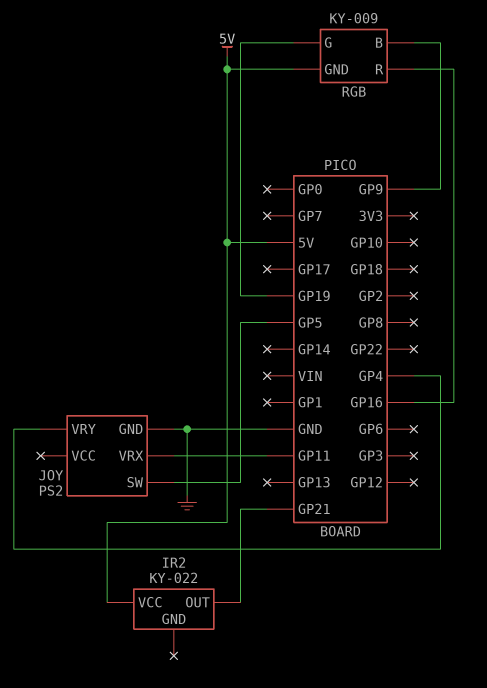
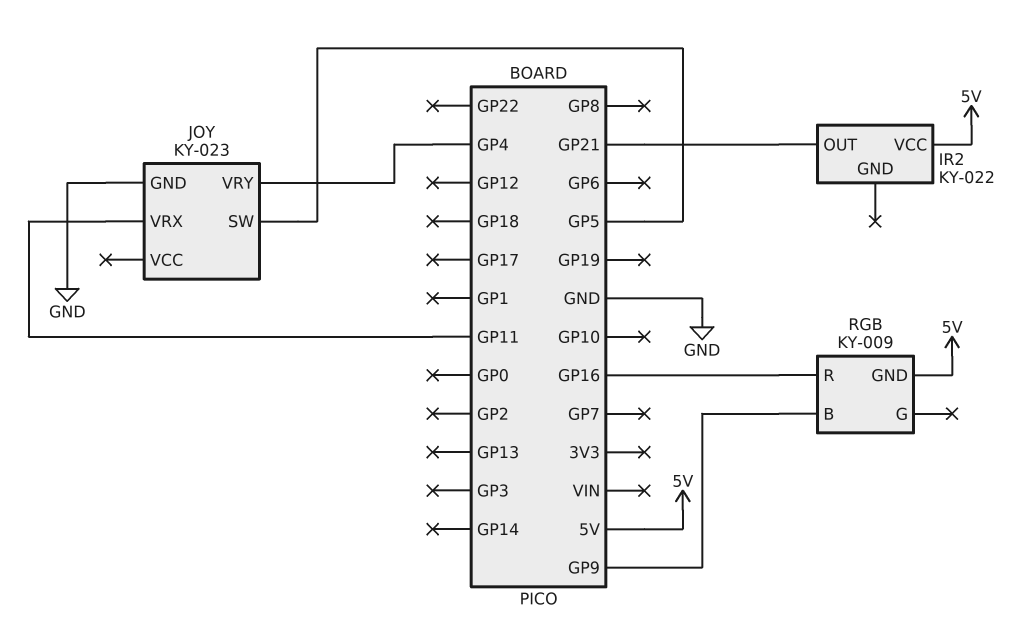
JOY: PS2 -> KY-023
RGB pin G: GP19 -> none

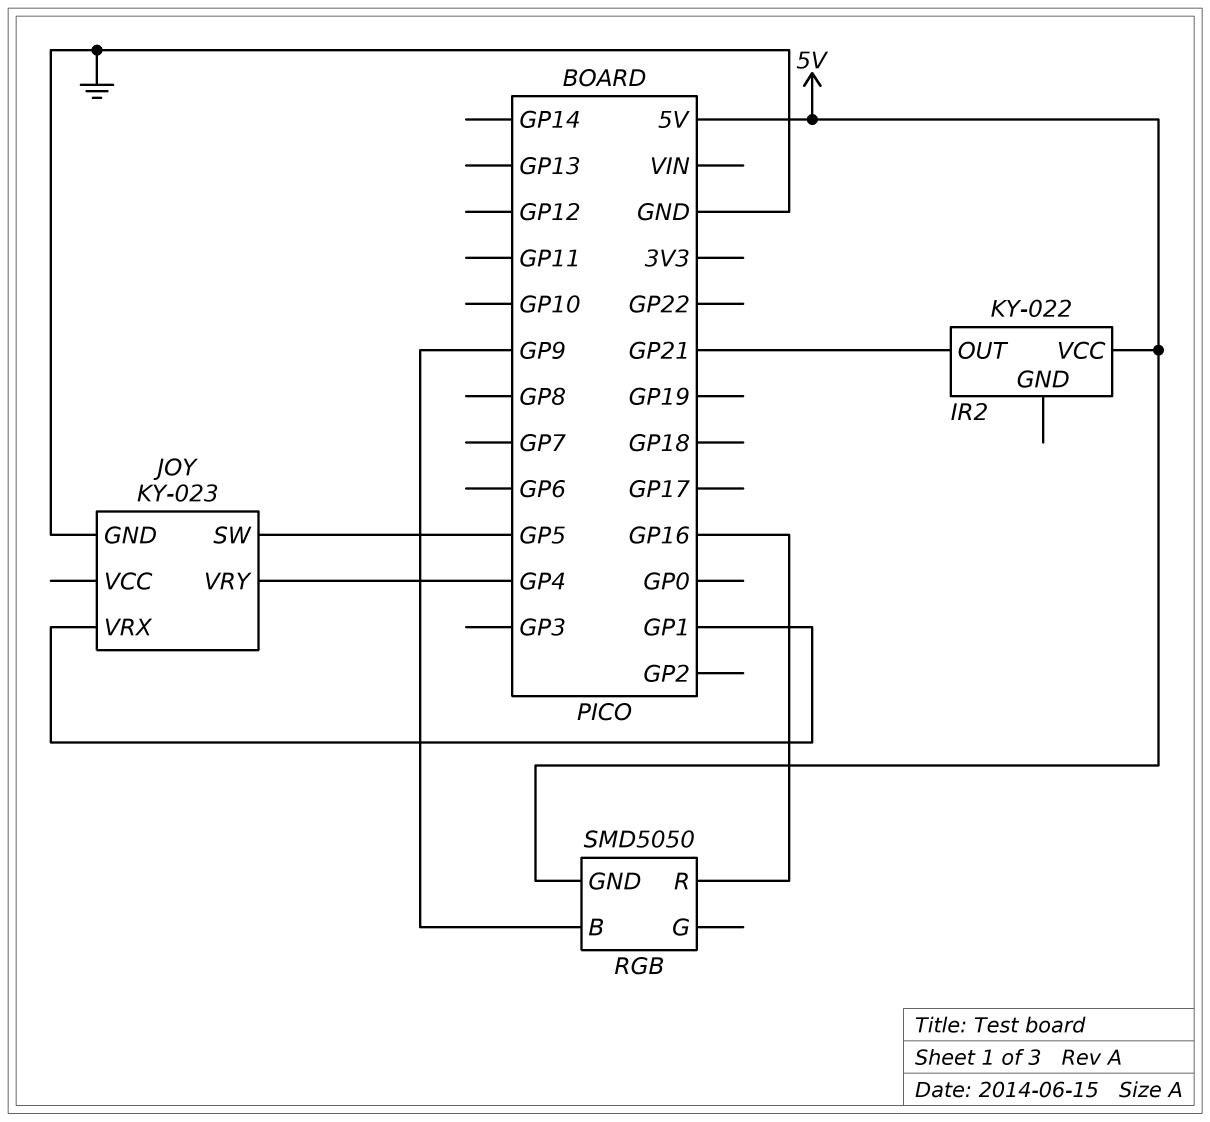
JOY pin VRX: GP11 -> GP1
RGB: KY-009 -> SMD5050

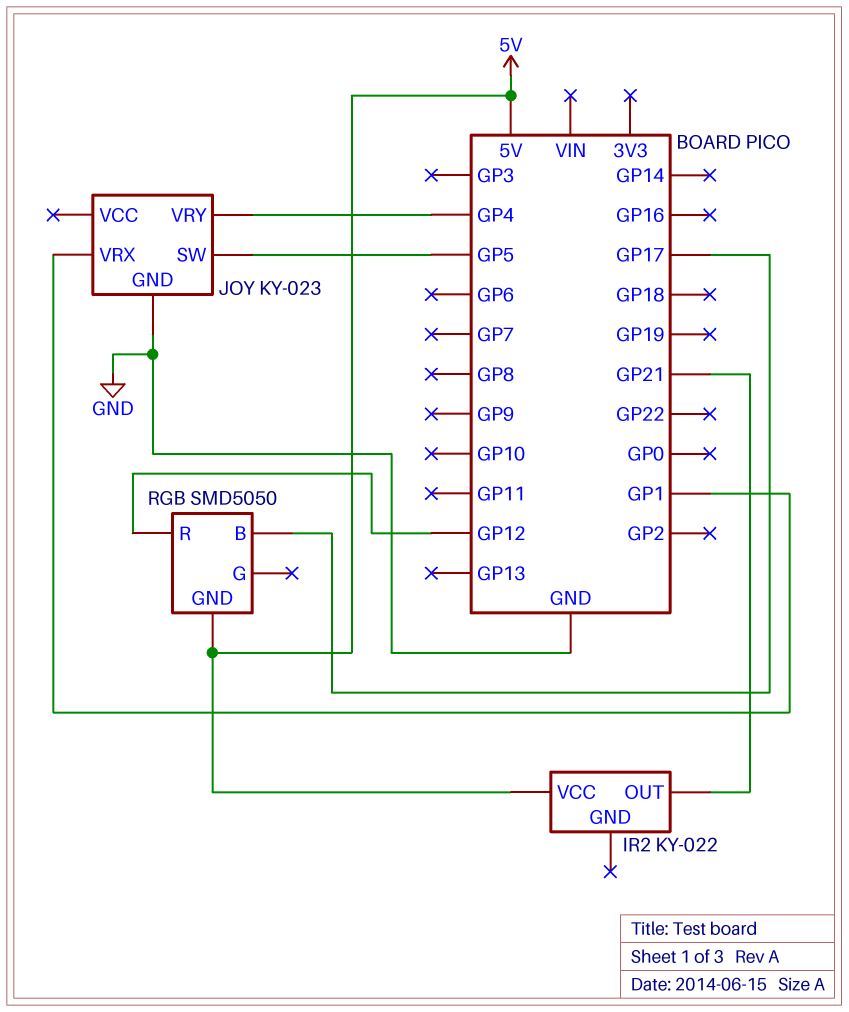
RGB pin B: GP9 -> GP17
RGB pin R: GP16 -> GP12

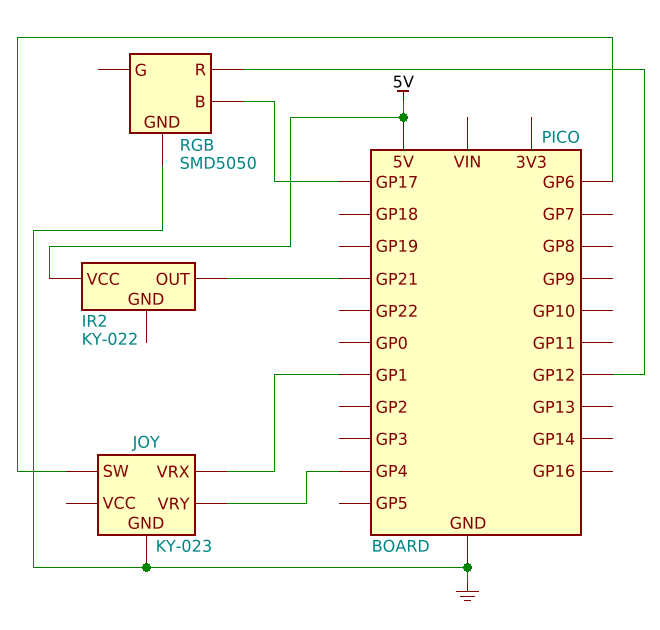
JOY pin SW: GP5 -> GP6
RGB pin GND: 5V -> GND

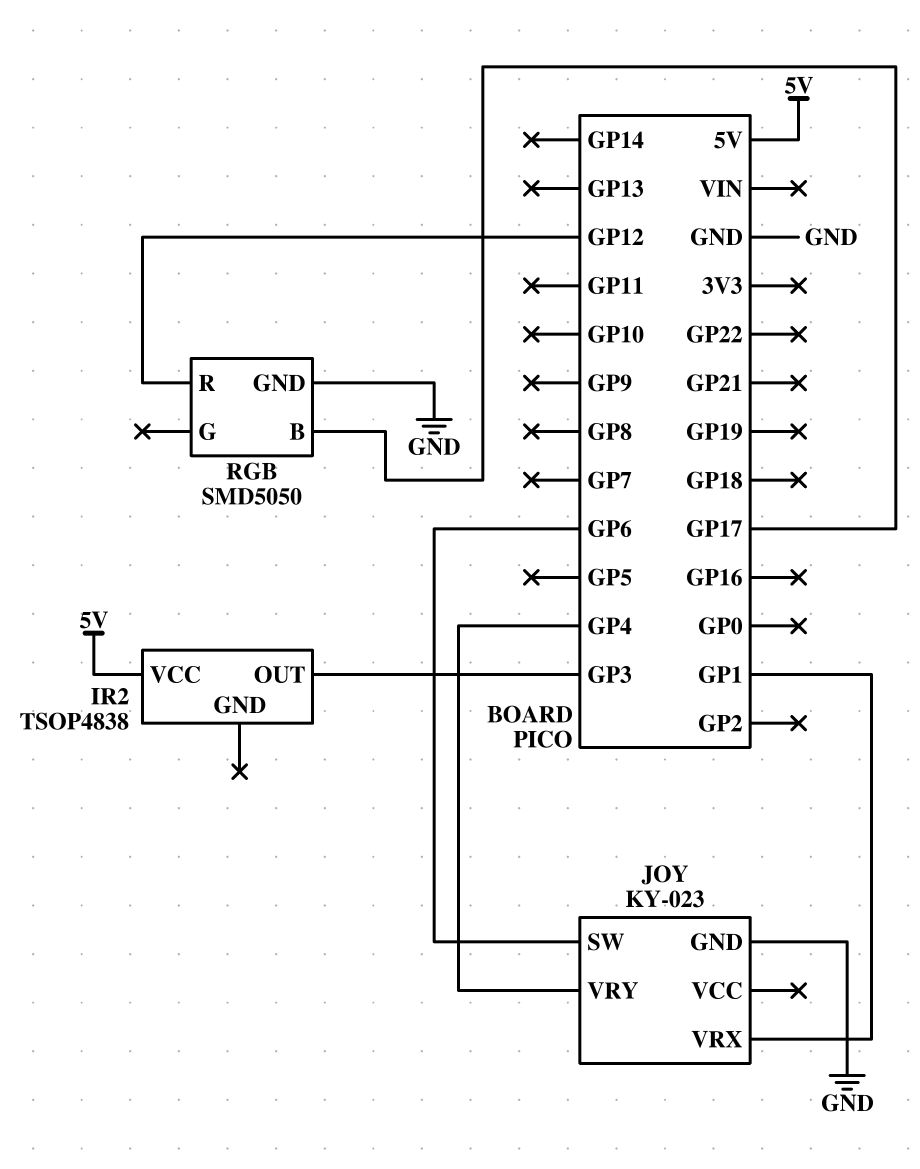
IR2: KY-022 -> TSOP4838
IR2 pin OUT: GP21 -> GP3

